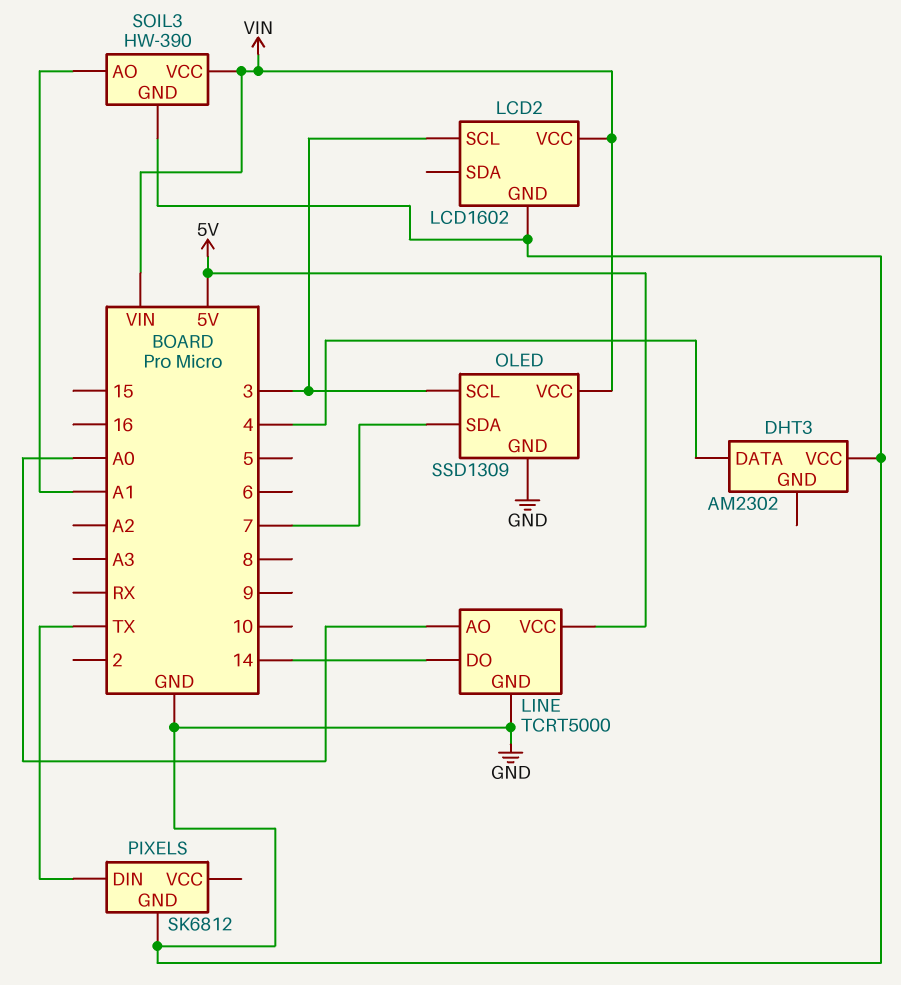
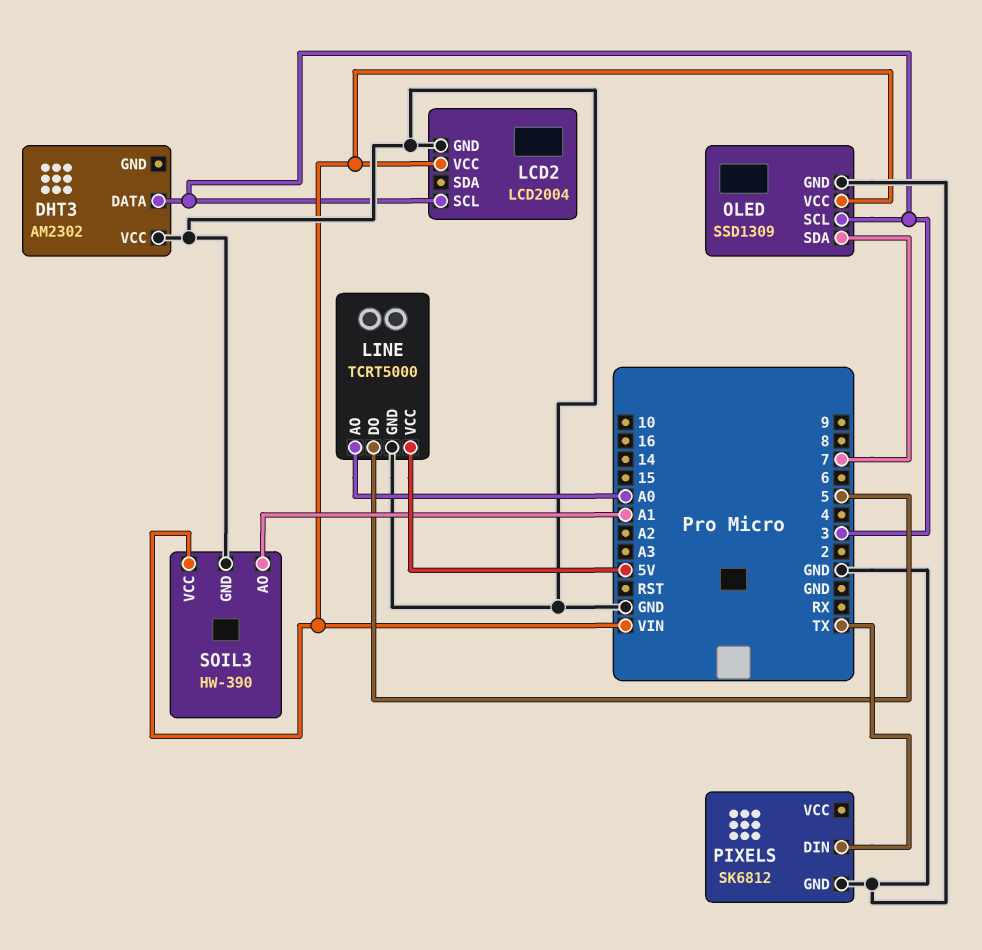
DHT3 pin DATA: 4 -> 3
LCD2: LCD1602 -> LCD2004
LINE pin DO: 14 -> 5

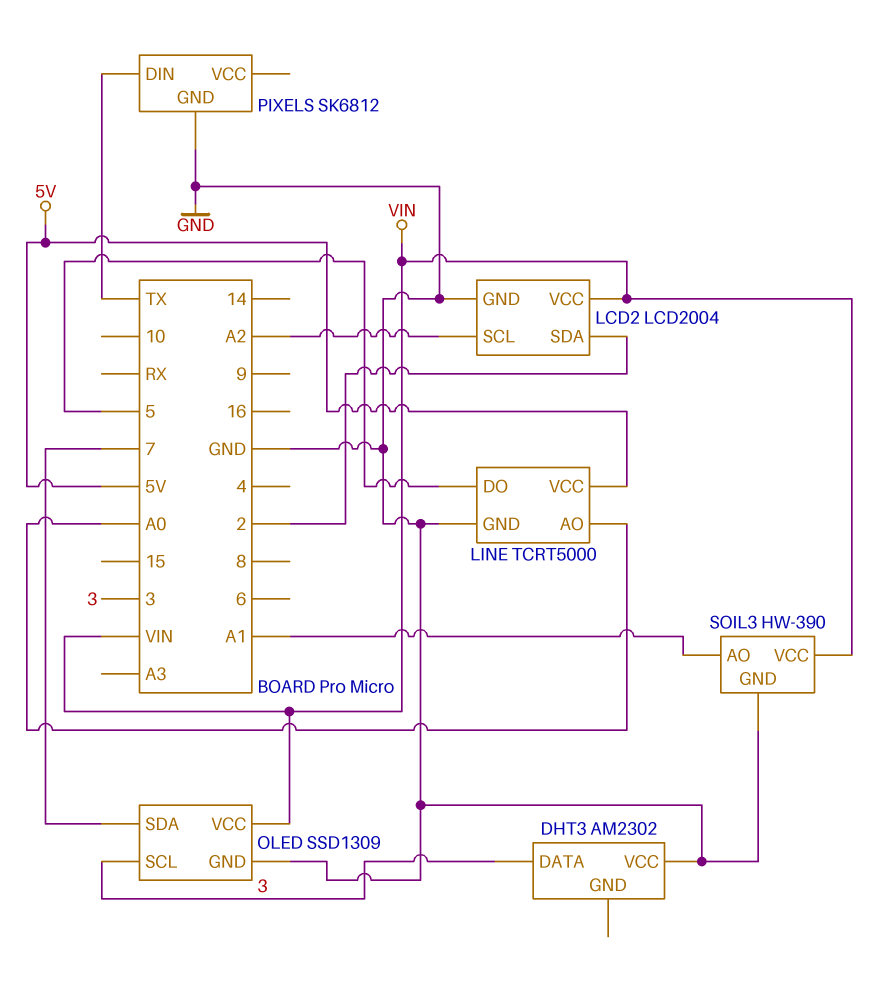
LCD2 pin SCL: 3 -> A2
LCD2 pin SDA: none -> 2

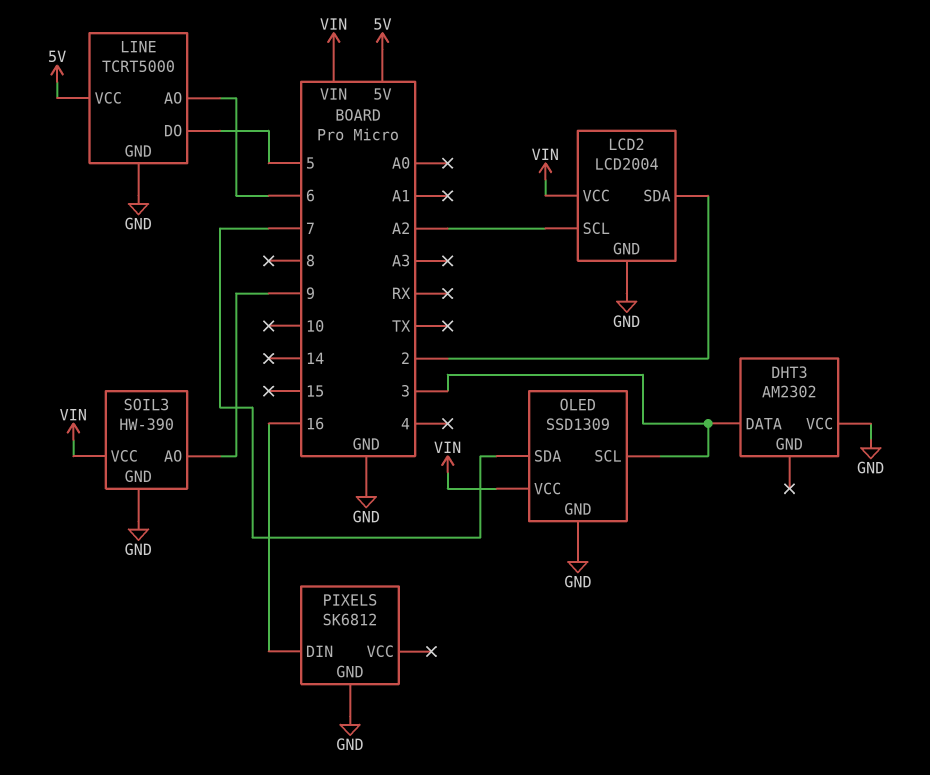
LINE pin AO: A0 -> 6
PIXELS pin DIN: TX -> 16
SOIL3 pin AO: A1 -> 9

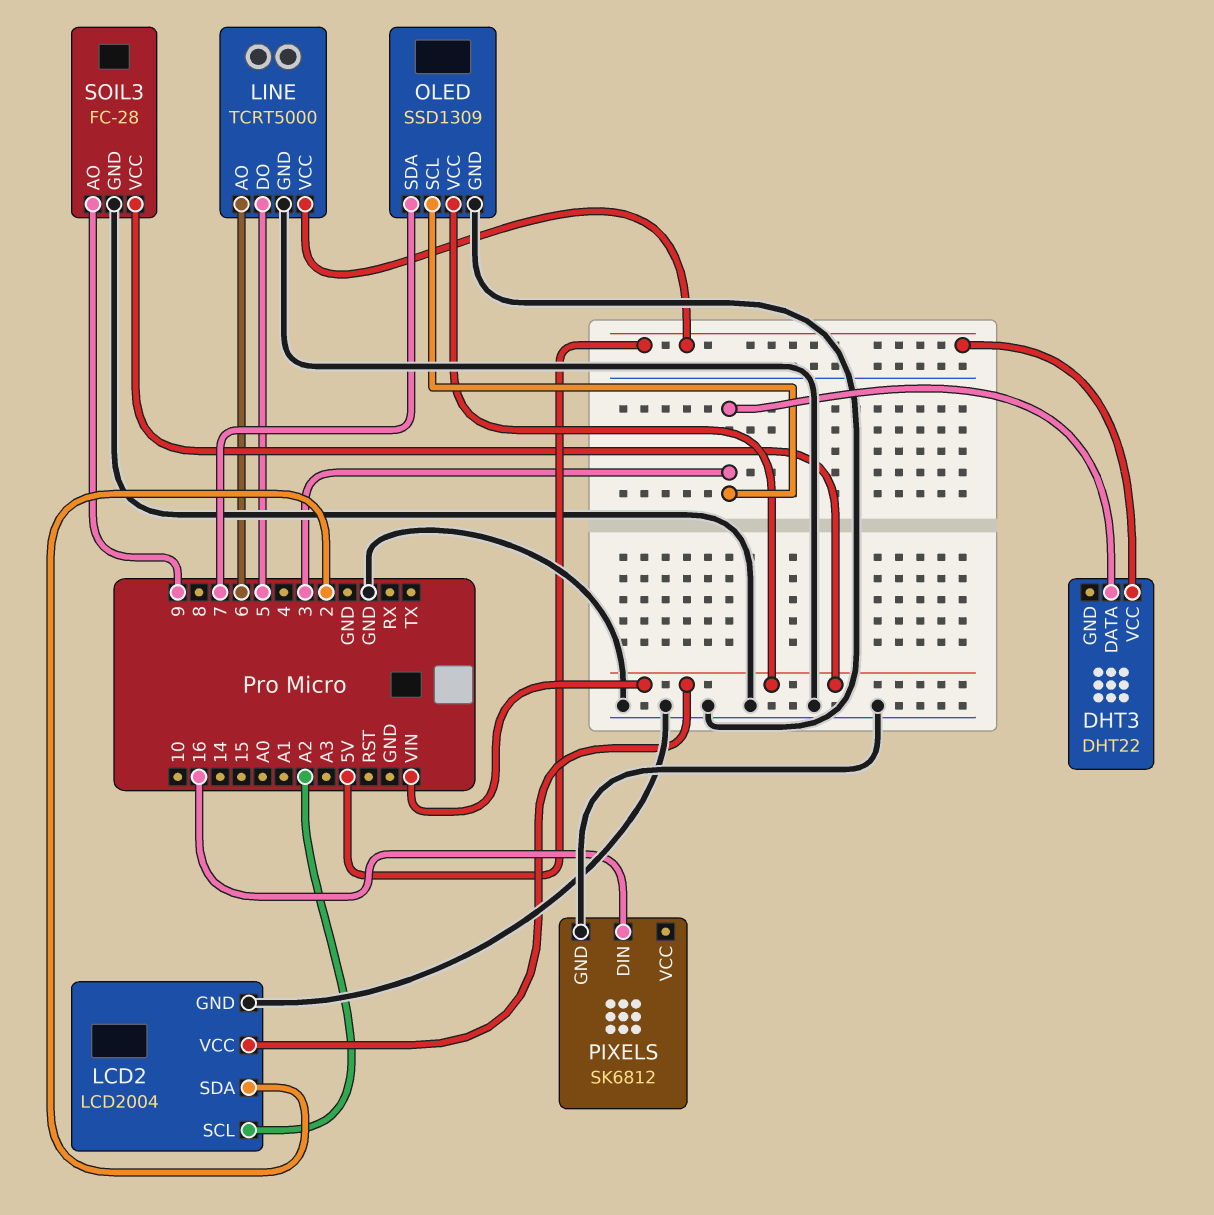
DHT3: AM2302 -> DHT22
DHT3 pin VCC: GND -> 5V
SOIL3: HW-390 -> FC-28

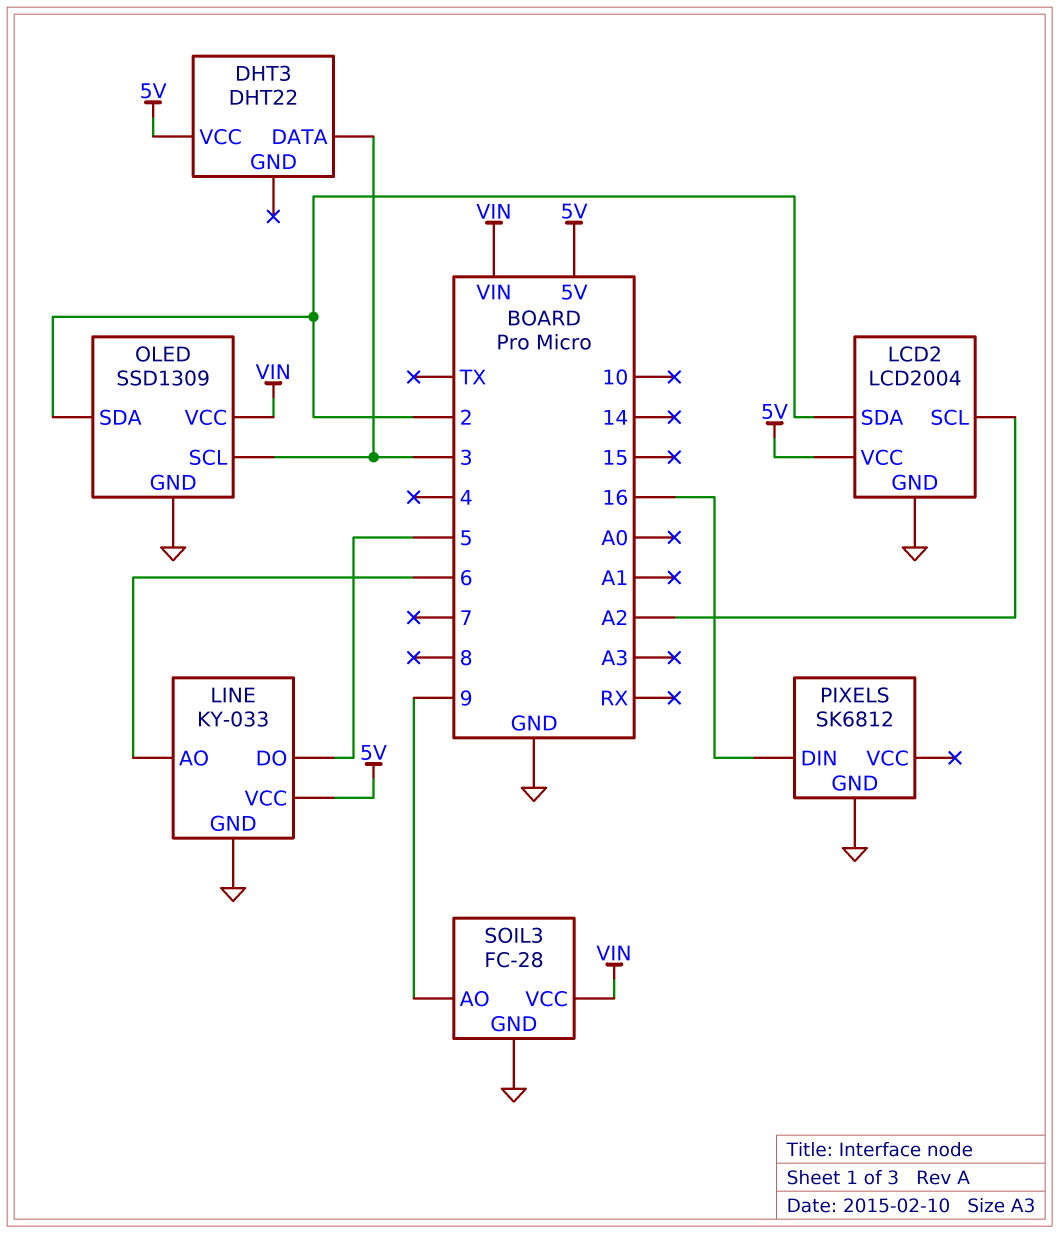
LCD2 pin VCC: VIN -> 5V
LINE: TCRT5000 -> KY-033
OLED pin SDA: 7 -> 2

